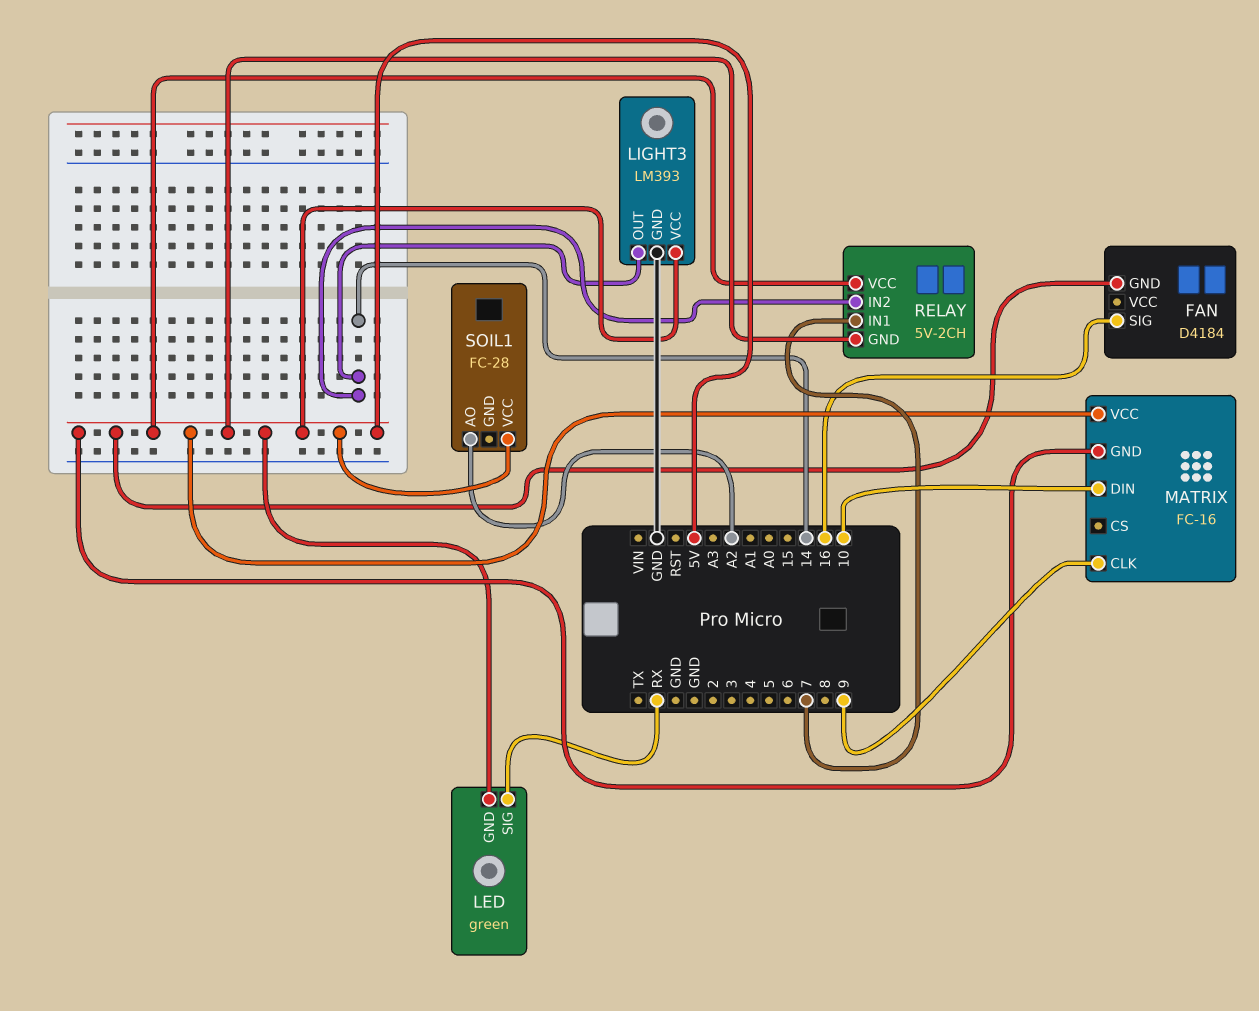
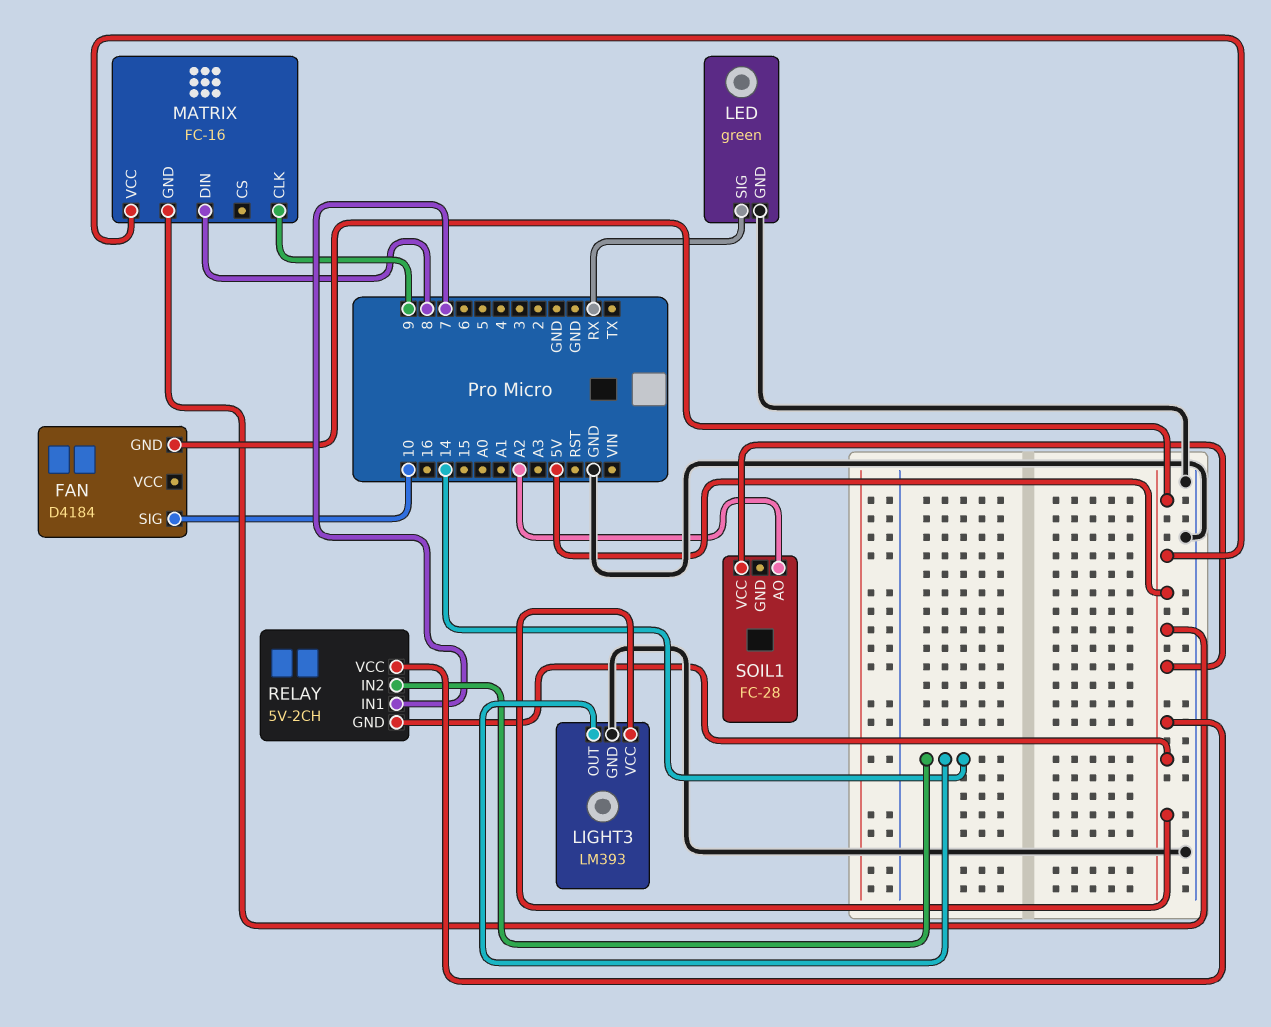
FAN pin SIG: 16 -> 10
LED pin GND: 5V -> GND
MATRIX pin DIN: 10 -> 8

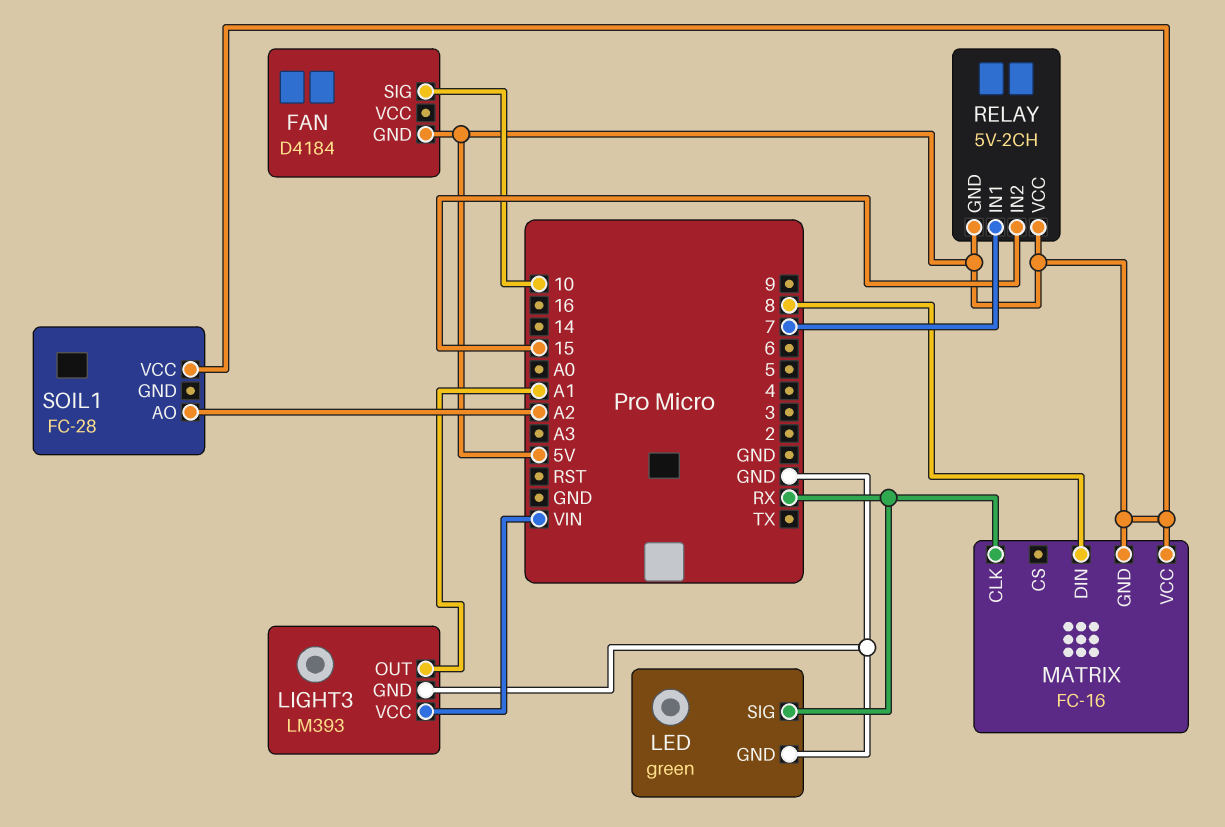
LIGHT3 pin OUT: 14 -> A1
LIGHT3 pin VCC: 5V -> VIN
MATRIX pin CLK: 9 -> RX
RELAY pin IN2: 14 -> 15

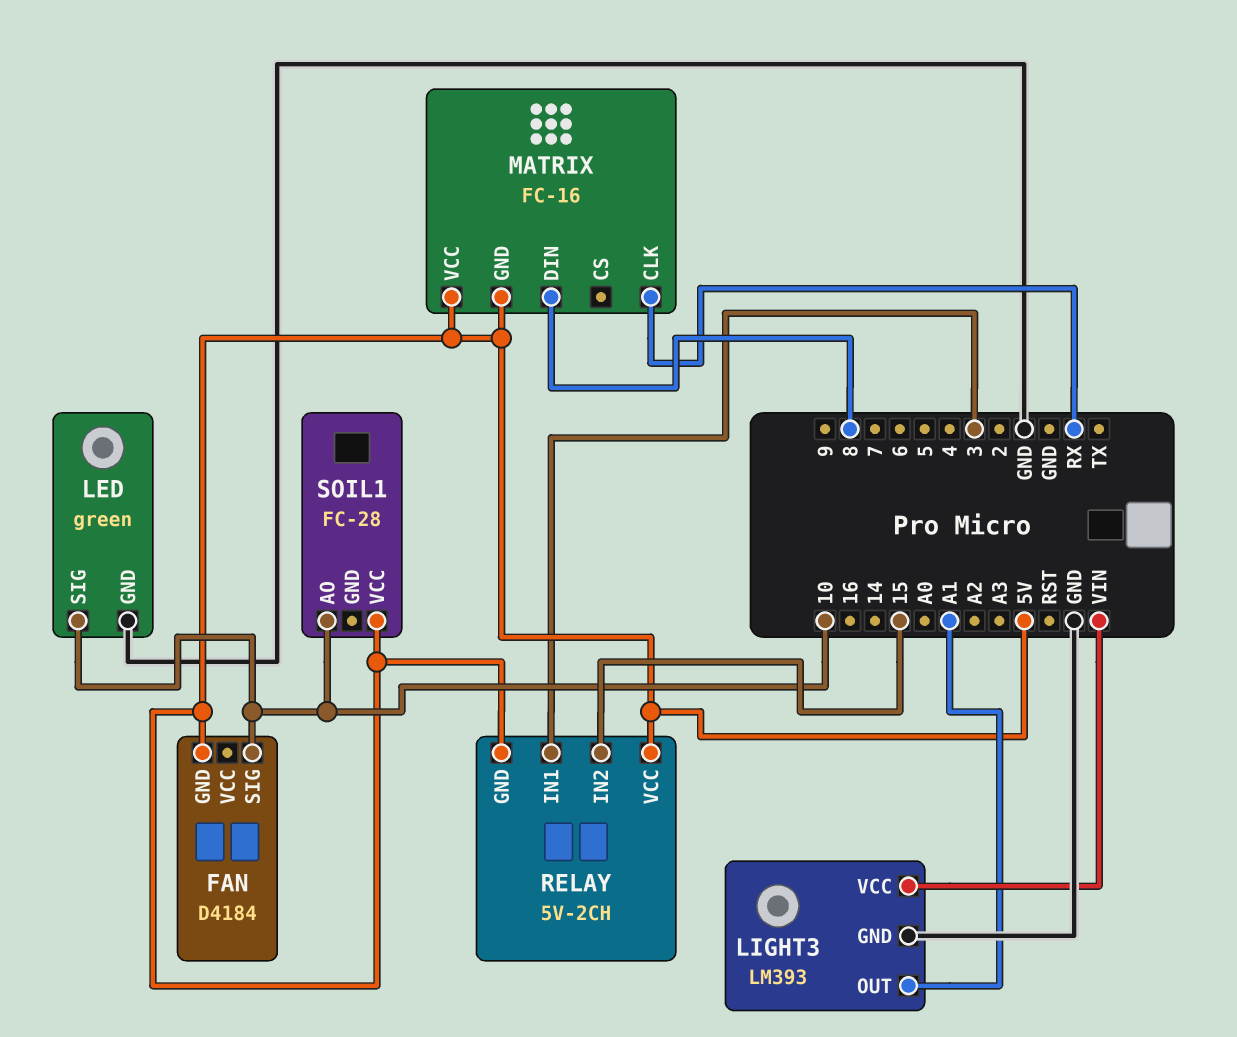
LED pin SIG: RX -> 10
RELAY pin IN1: 7 -> 3
SOIL1 pin AO: A2 -> 10

